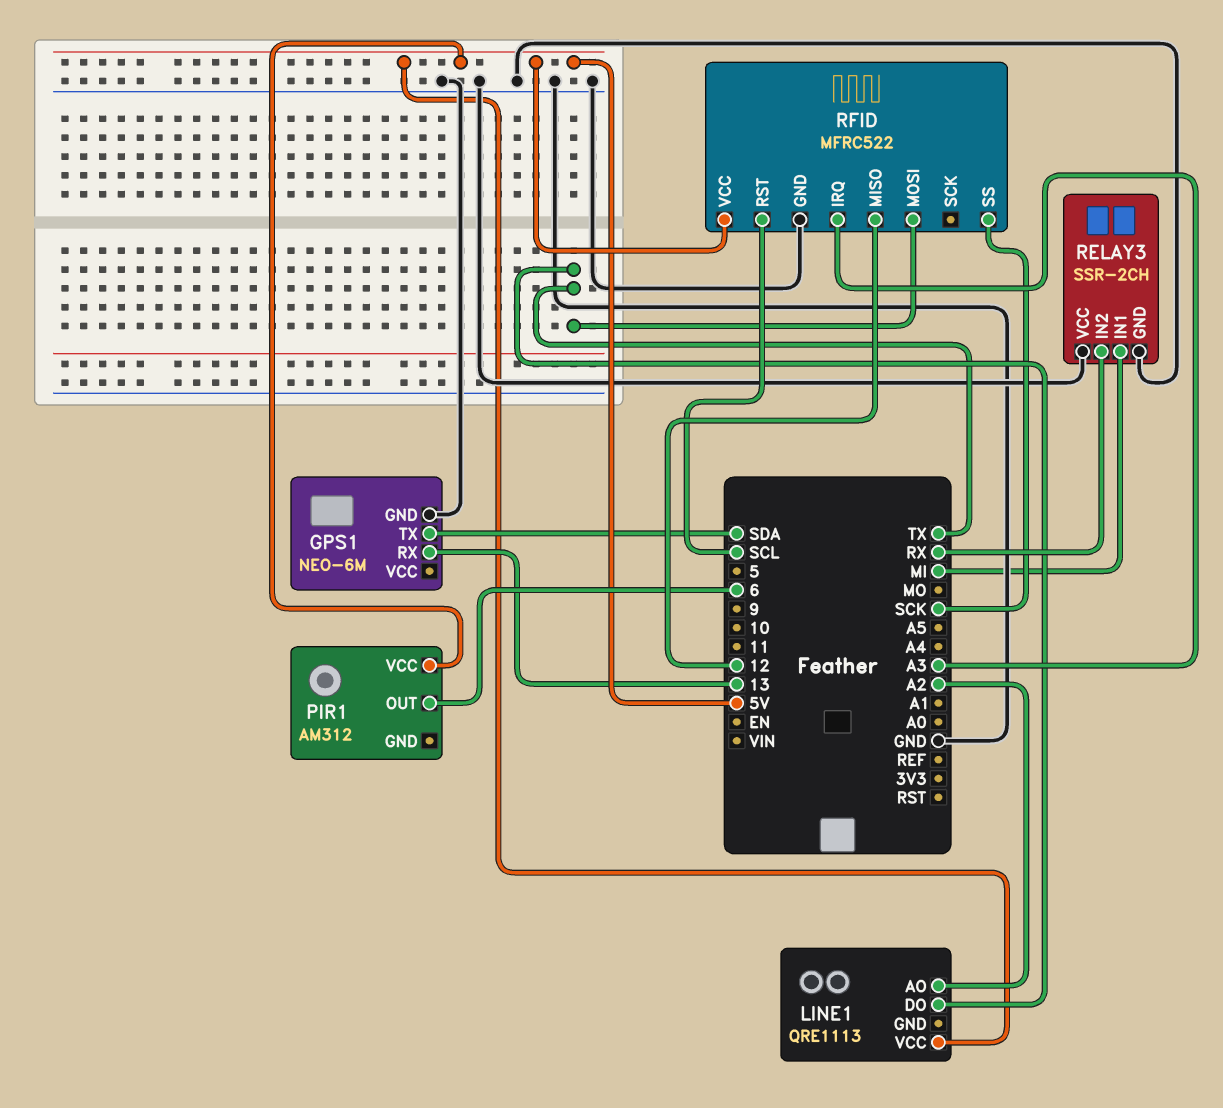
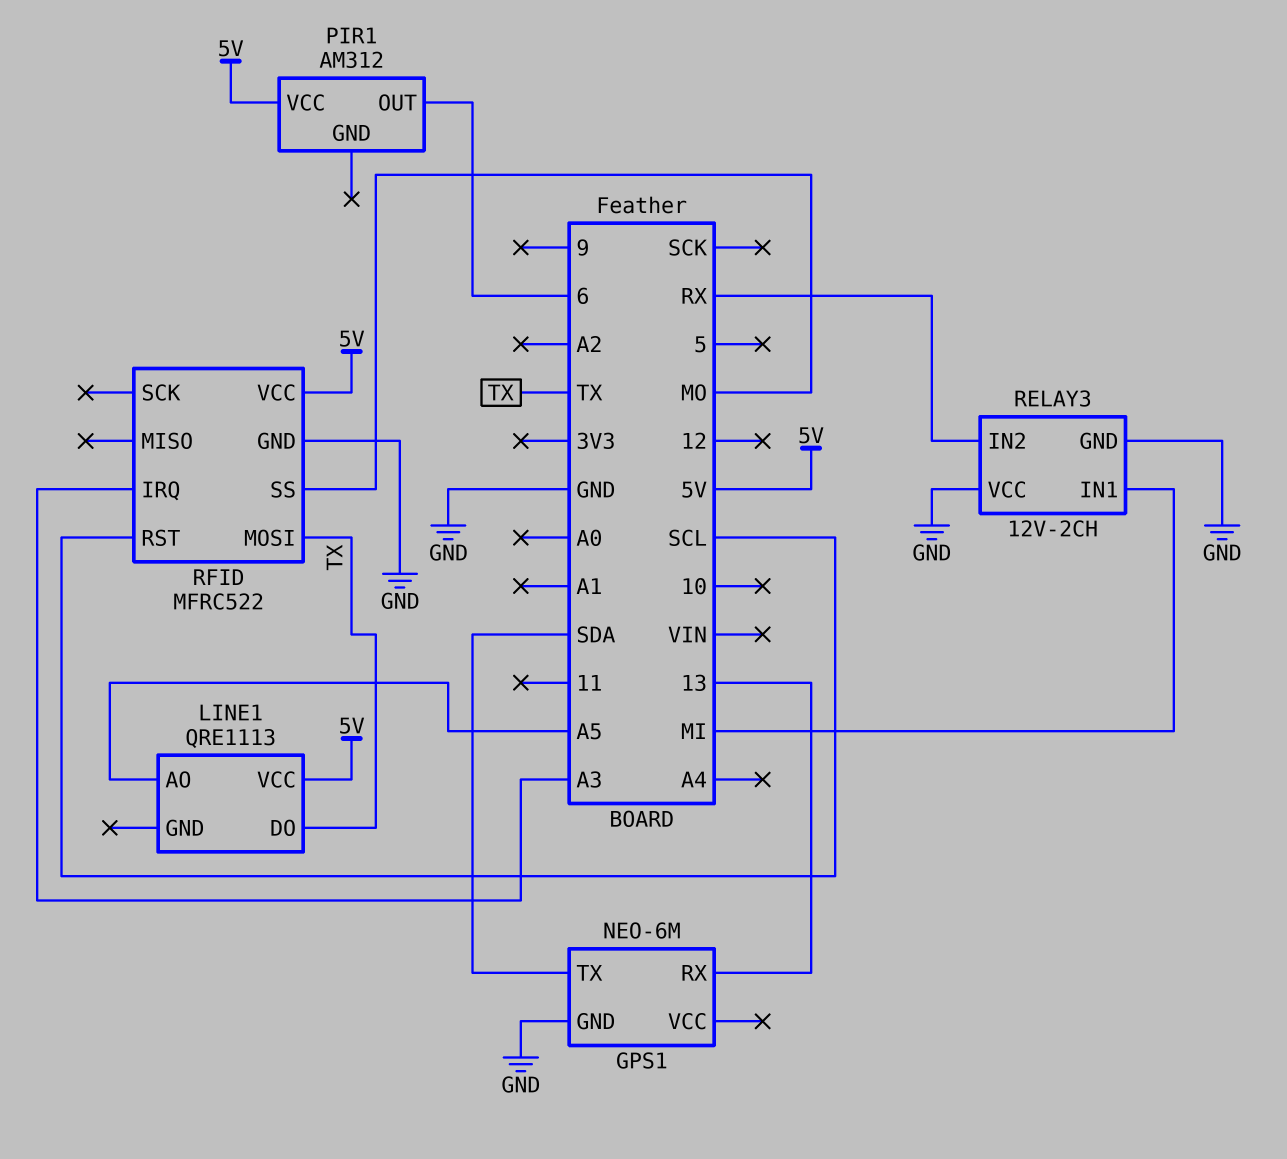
LINE1 pin AO: A2 -> A5
RELAY3: SSR-2CH -> 12V-2CH
RFID pin MISO: 12 -> none
RFID pin SS: SCK -> MO

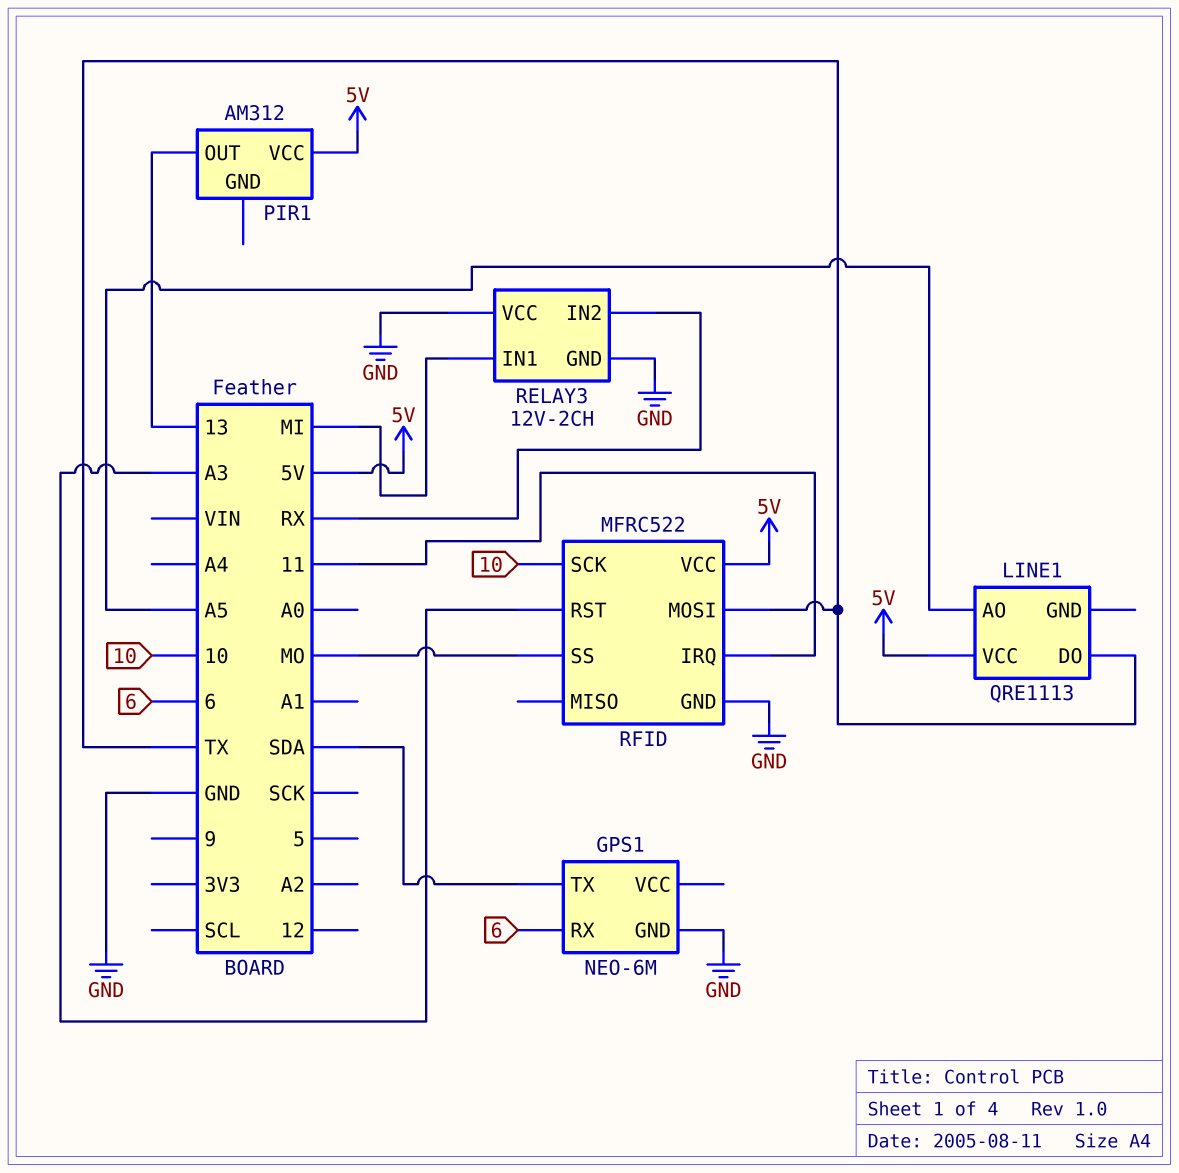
GPS1 pin RX: 13 -> 6
PIR1 pin OUT: 6 -> 13
RFID pin IRQ: A3 -> 11
RFID pin RST: SCL -> A3
RFID pin SCK: none -> 10

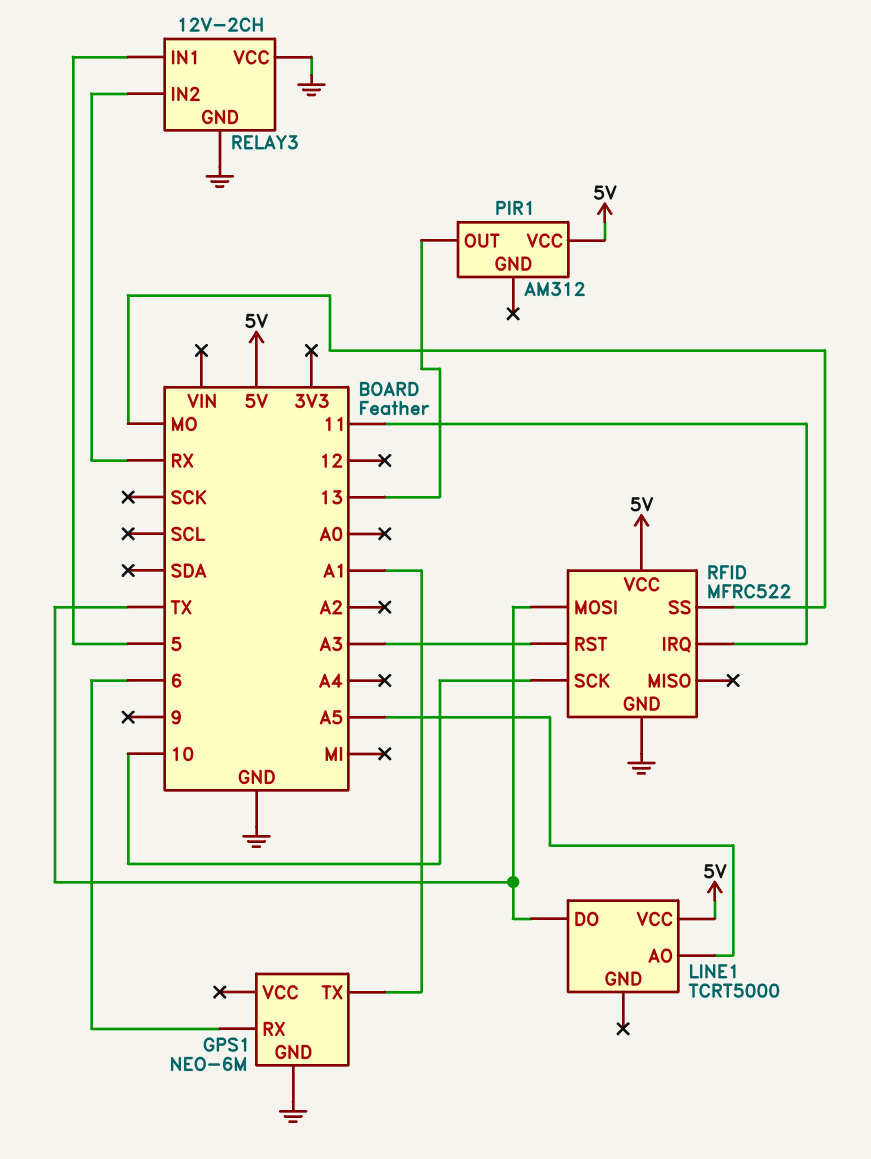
GPS1 pin TX: SDA -> A1
LINE1: QRE1113 -> TCRT5000
RELAY3 pin IN1: MI -> 5

